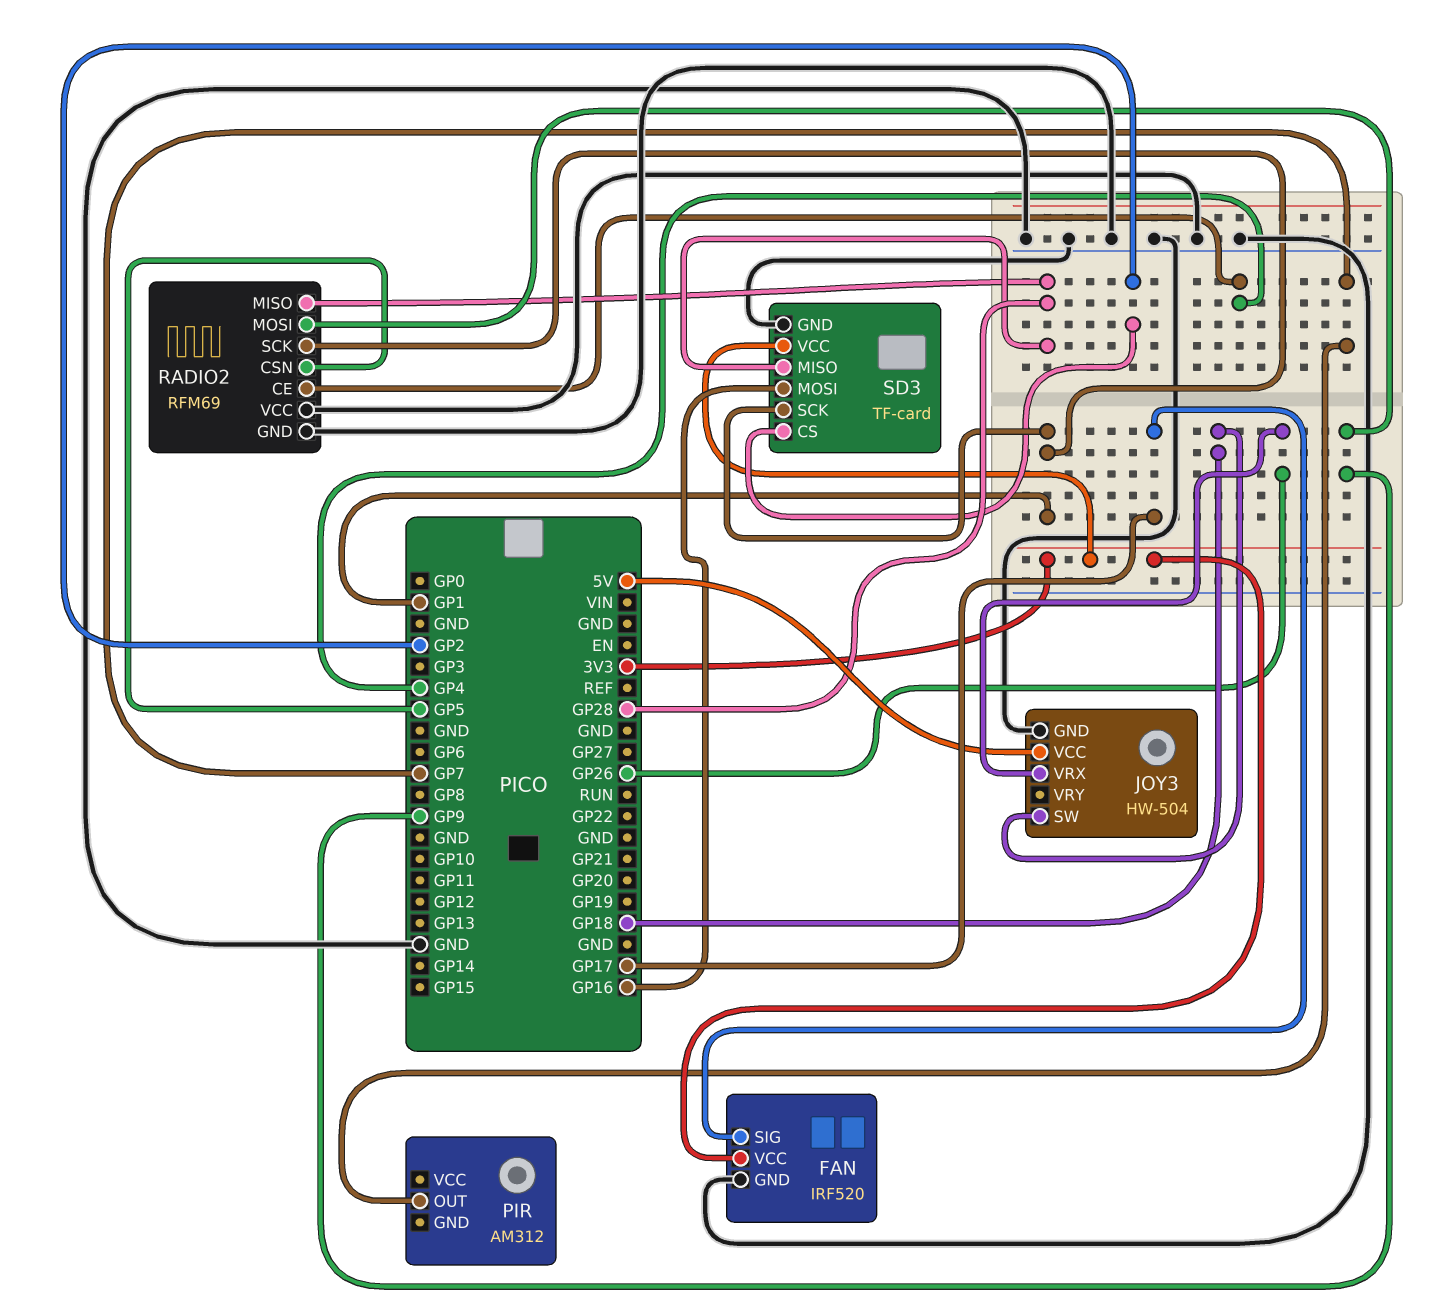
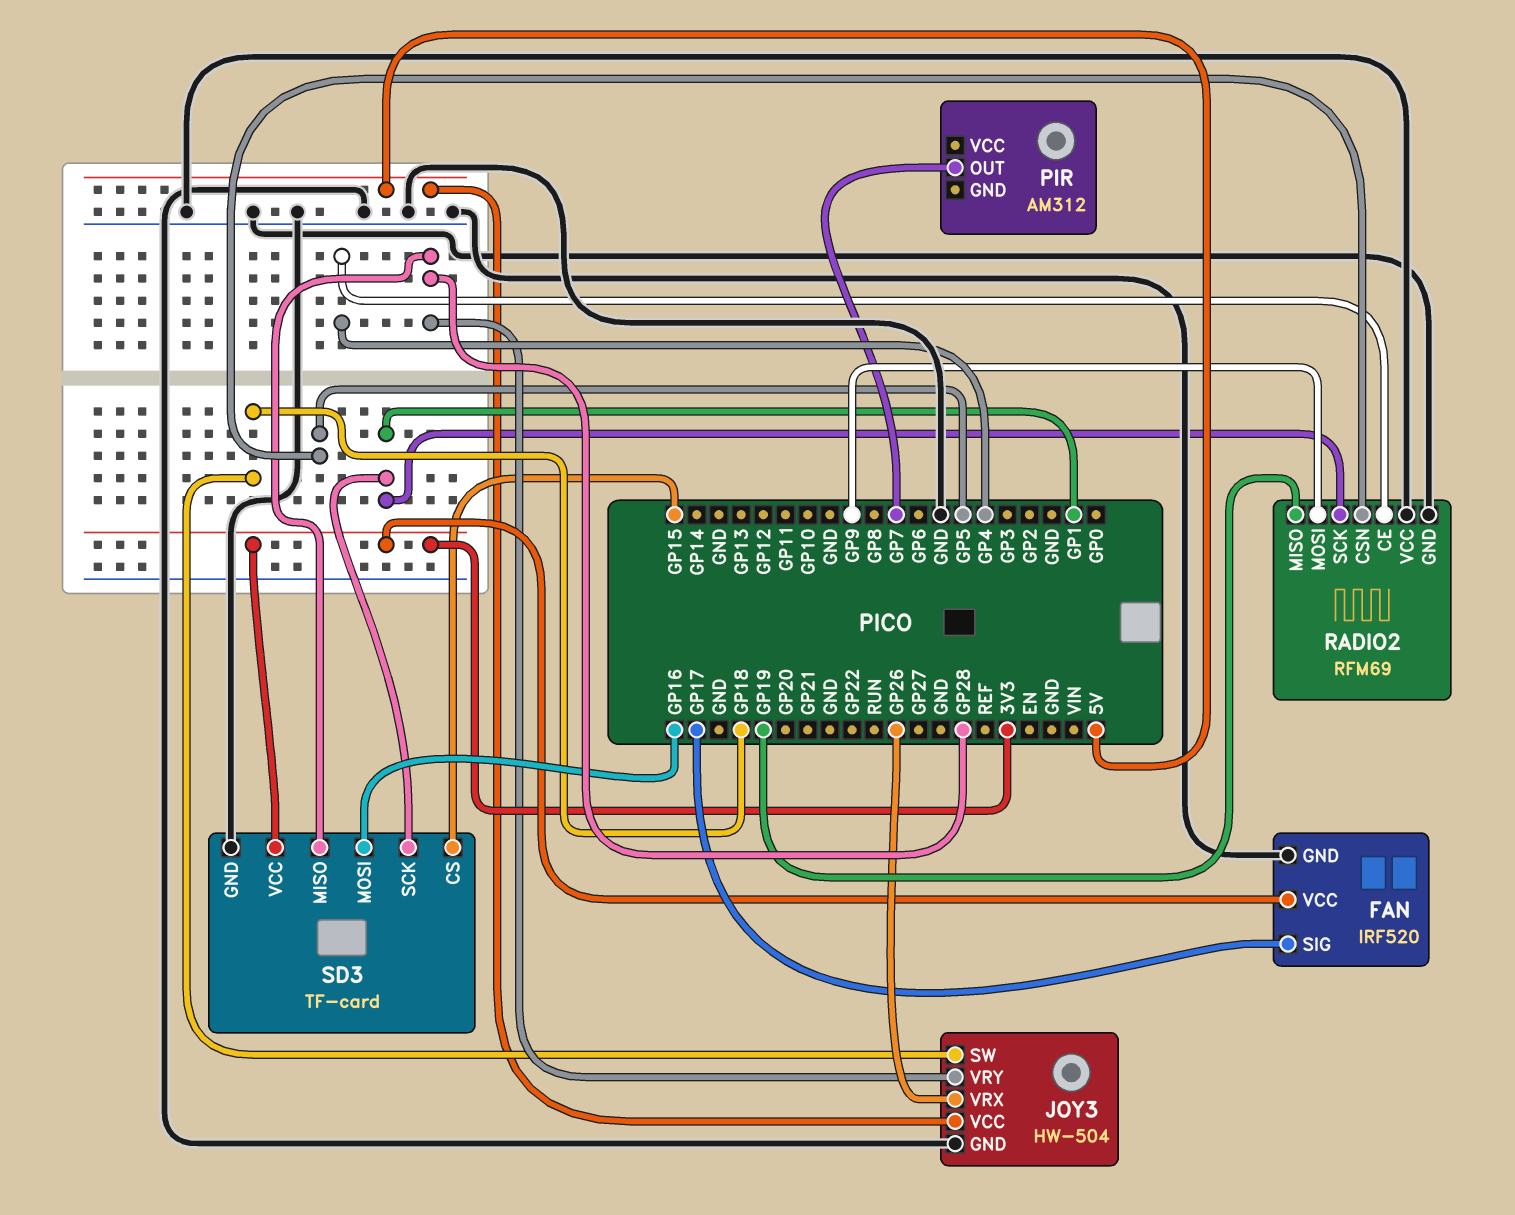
JOY3 pin VRY: none -> GP28
RADIO2 pin MISO: GP28 -> GP19
SD3 pin CS: GP2 -> GP15

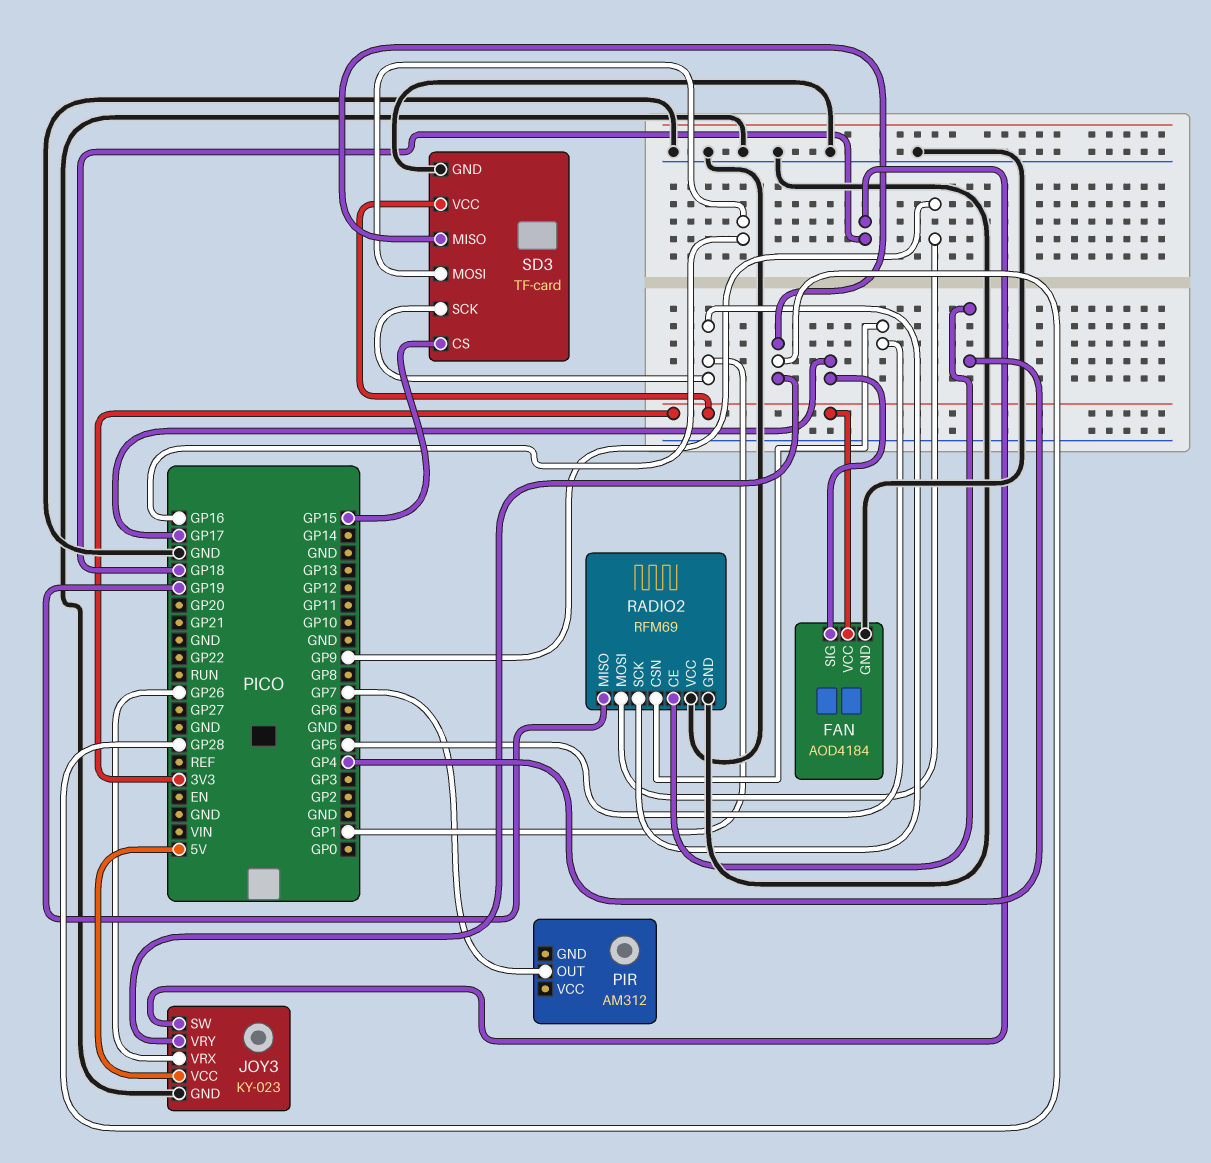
FAN: IRF520 -> AOD4184
JOY3: HW-504 -> KY-023

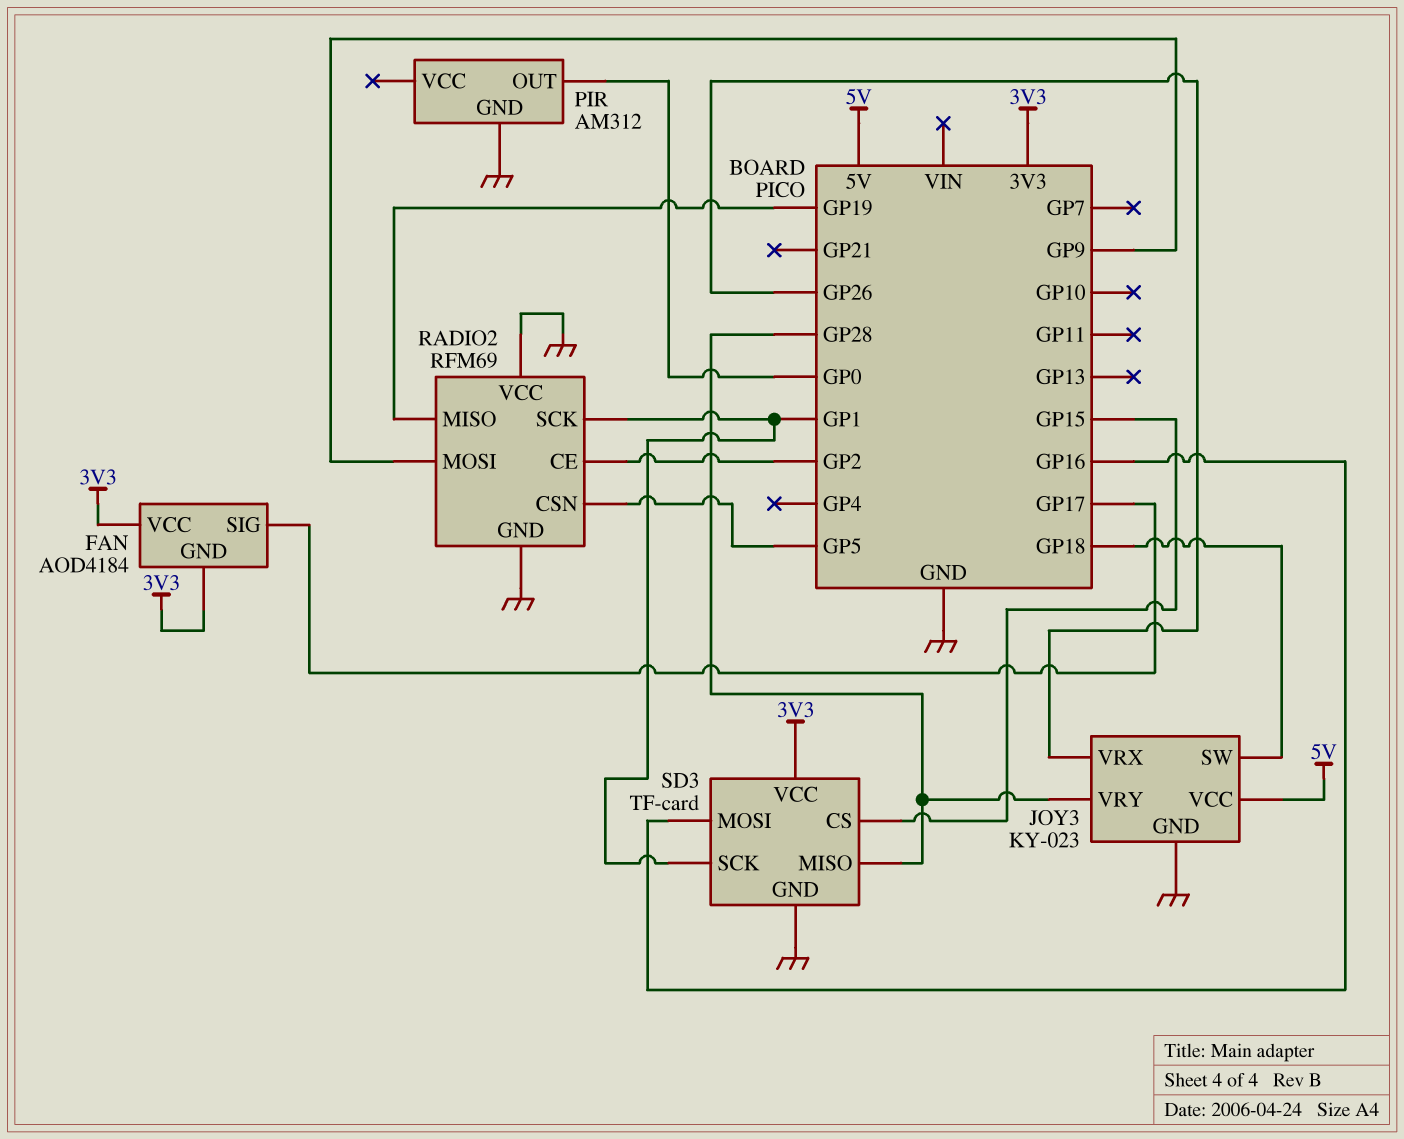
FAN pin GND: GND -> 3V3
PIR pin GND: none -> GND
PIR pin OUT: GP7 -> GP0
RADIO2 pin CE: GP4 -> GP2

